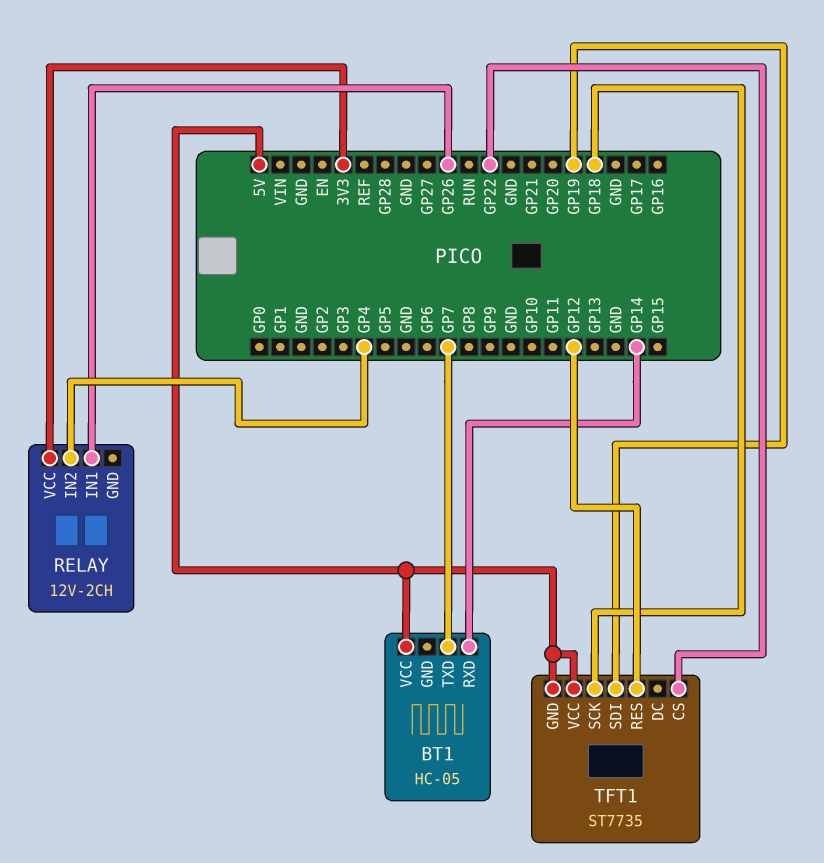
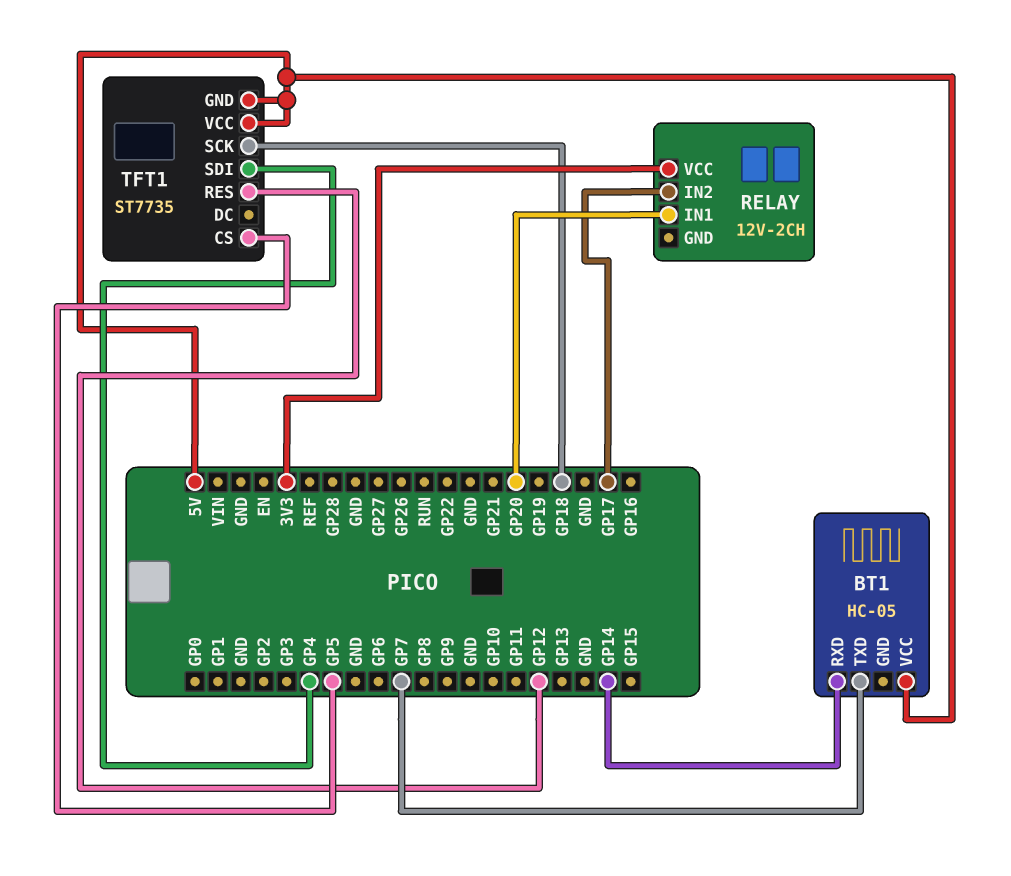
RELAY pin IN1: GP26 -> GP20
RELAY pin IN2: GP4 -> GP17
TFT1 pin CS: GP22 -> GP5
TFT1 pin SDI: GP19 -> GP4

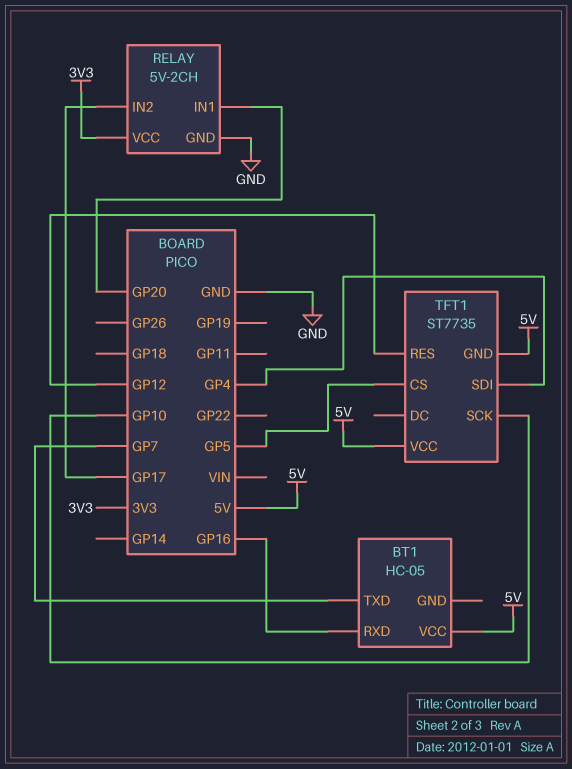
BT1 pin RXD: GP14 -> GP16
RELAY: 12V-2CH -> 5V-2CH
RELAY pin GND: none -> GND
TFT1 pin SCK: GP18 -> GP10

